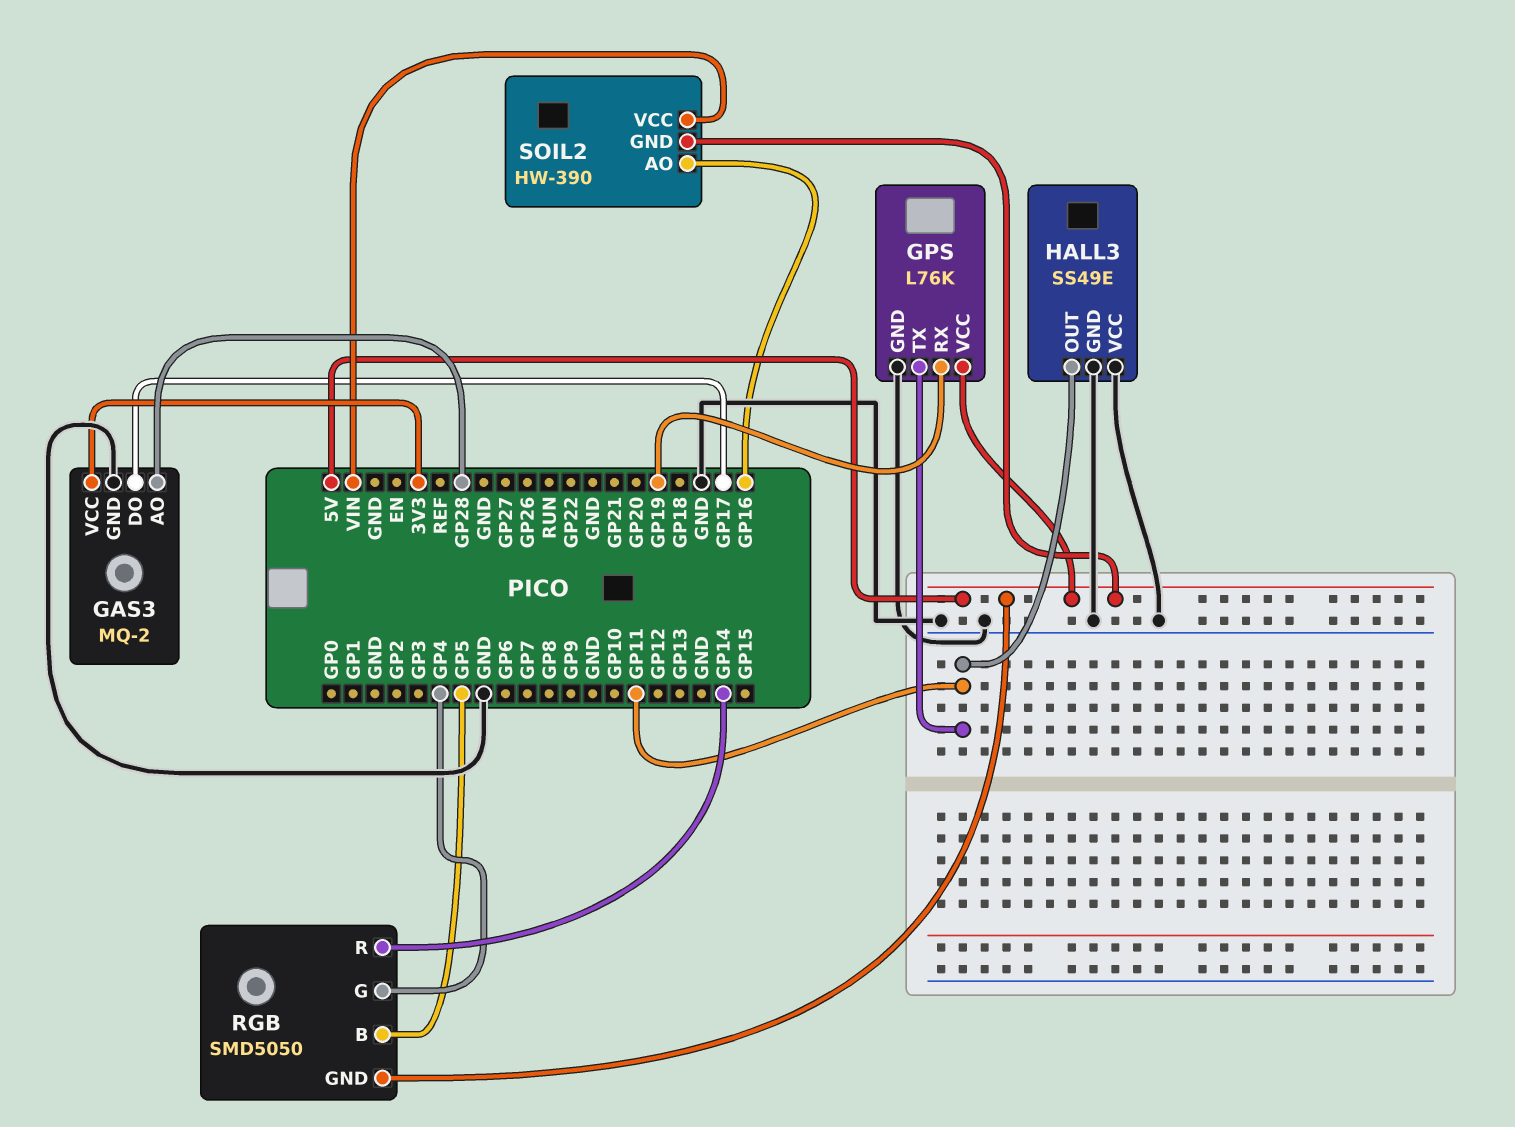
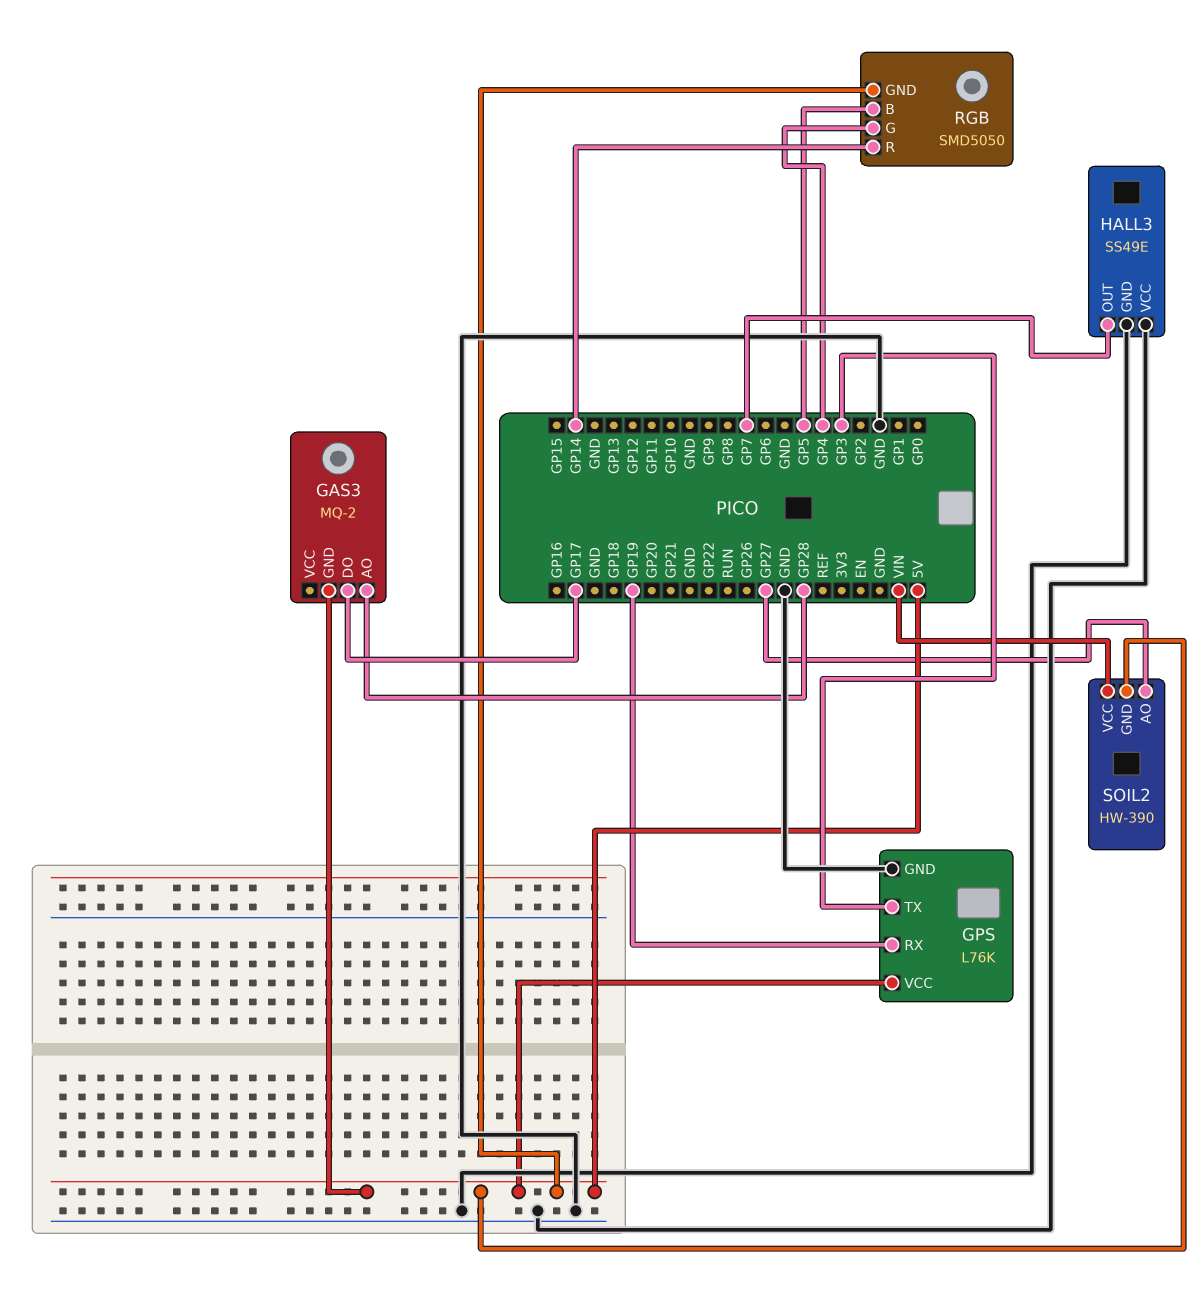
GAS3 pin GND: GND -> 5V
GAS3 pin VCC: 3V3 -> none
GPS pin TX: GP11 -> GP3
HALL3 pin OUT: GP11 -> GP7
SOIL2 pin AO: GP16 -> GP27

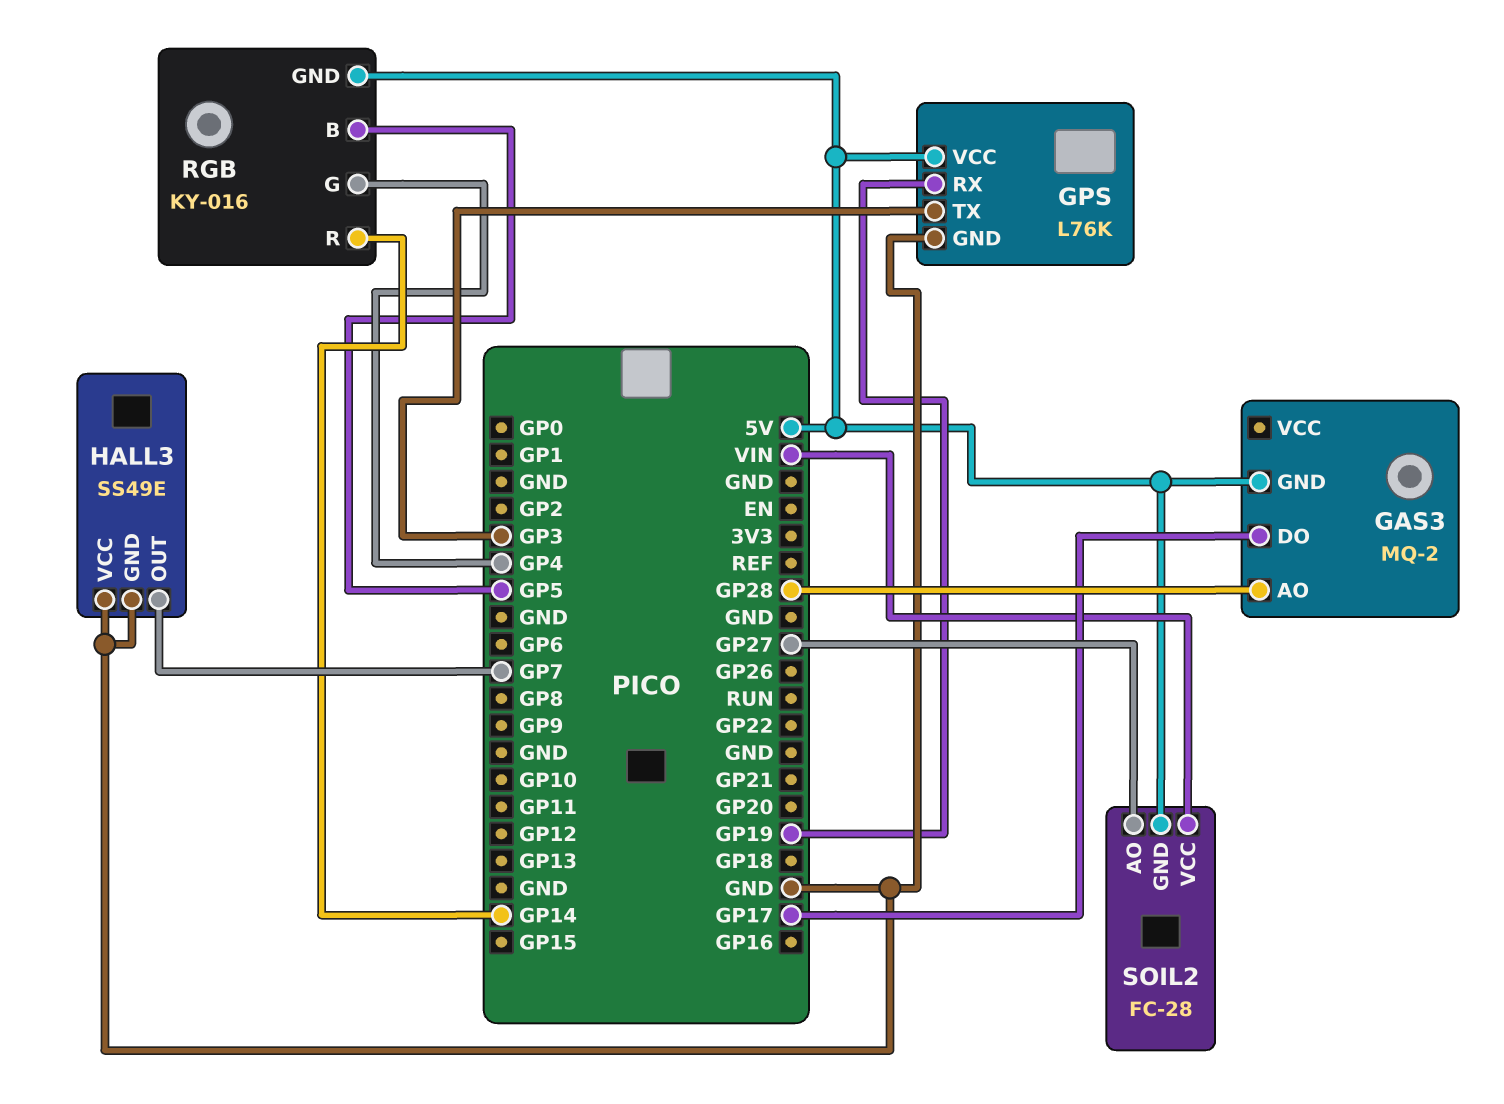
RGB: SMD5050 -> KY-016
SOIL2: HW-390 -> FC-28

